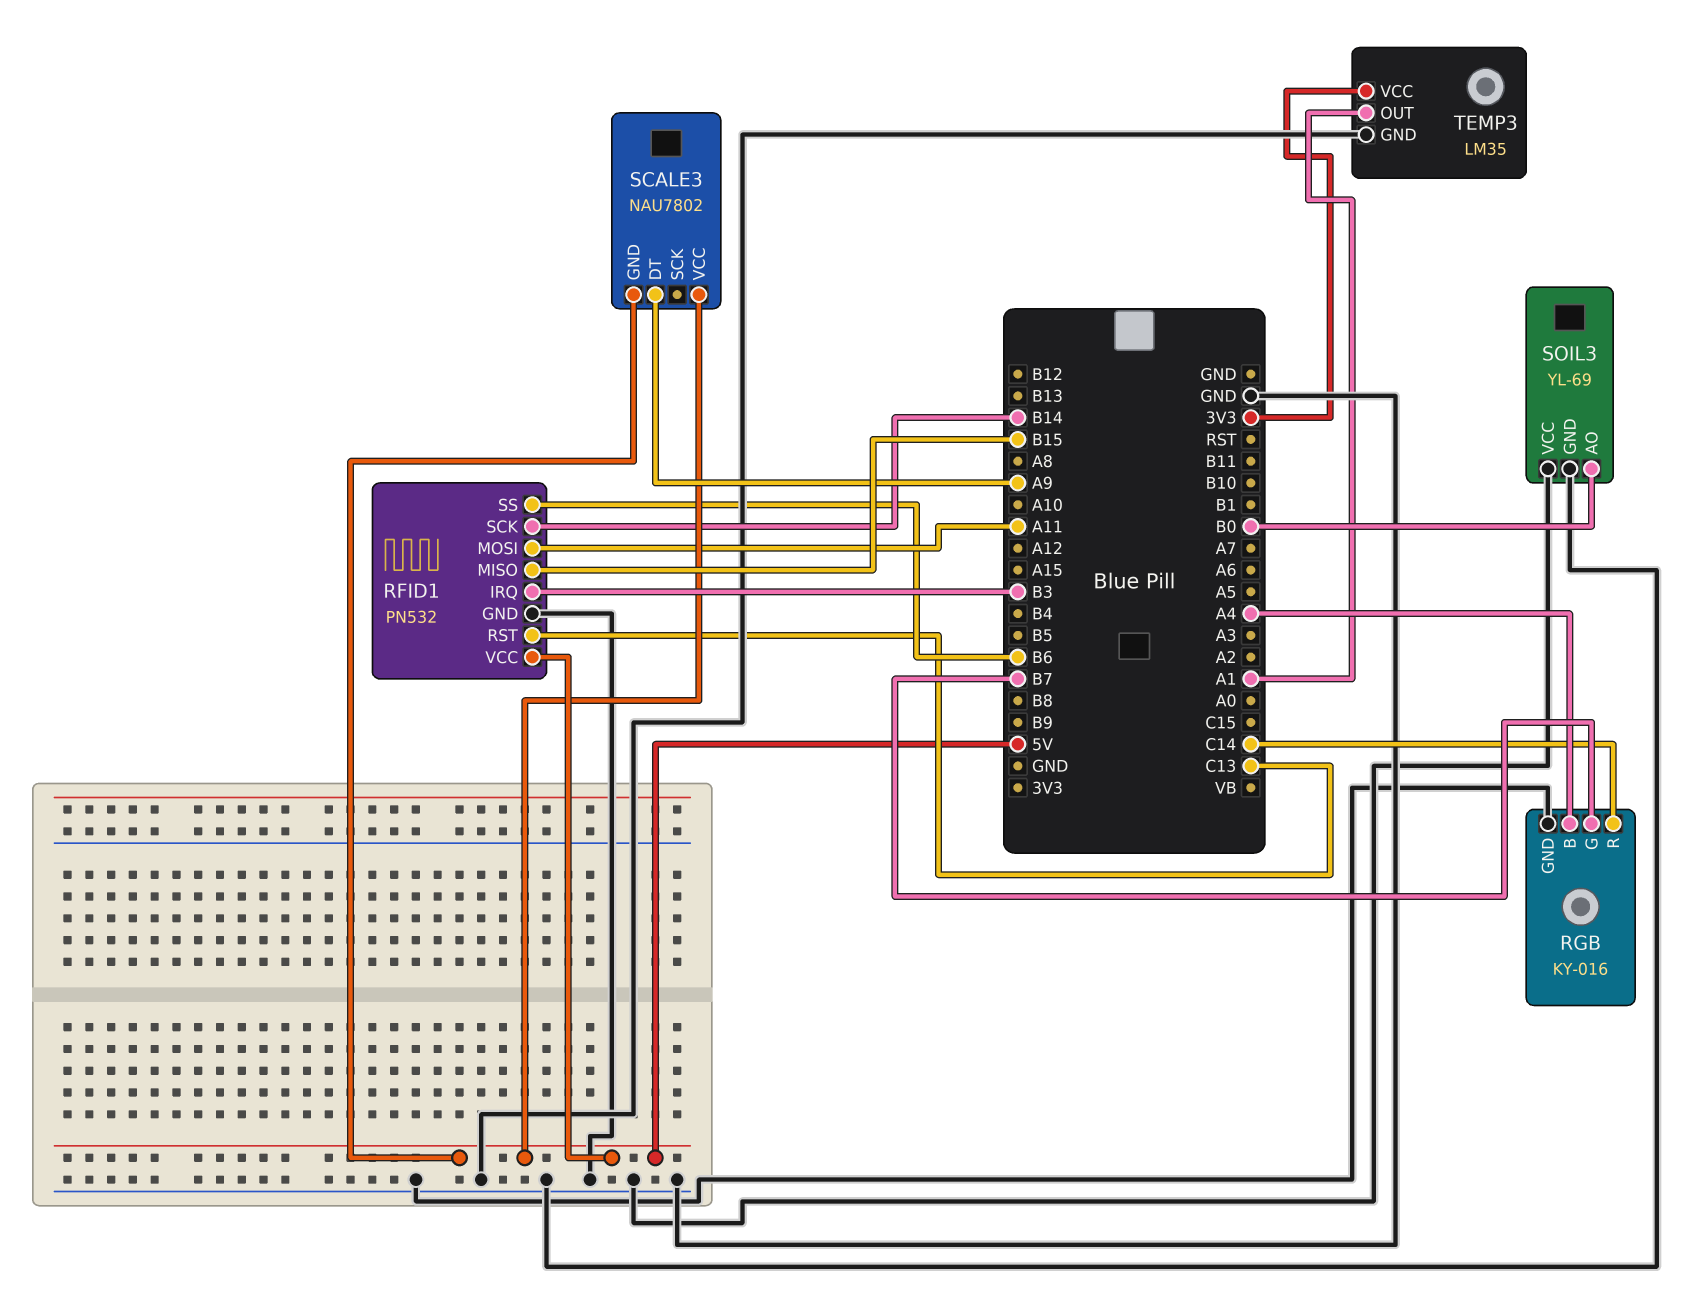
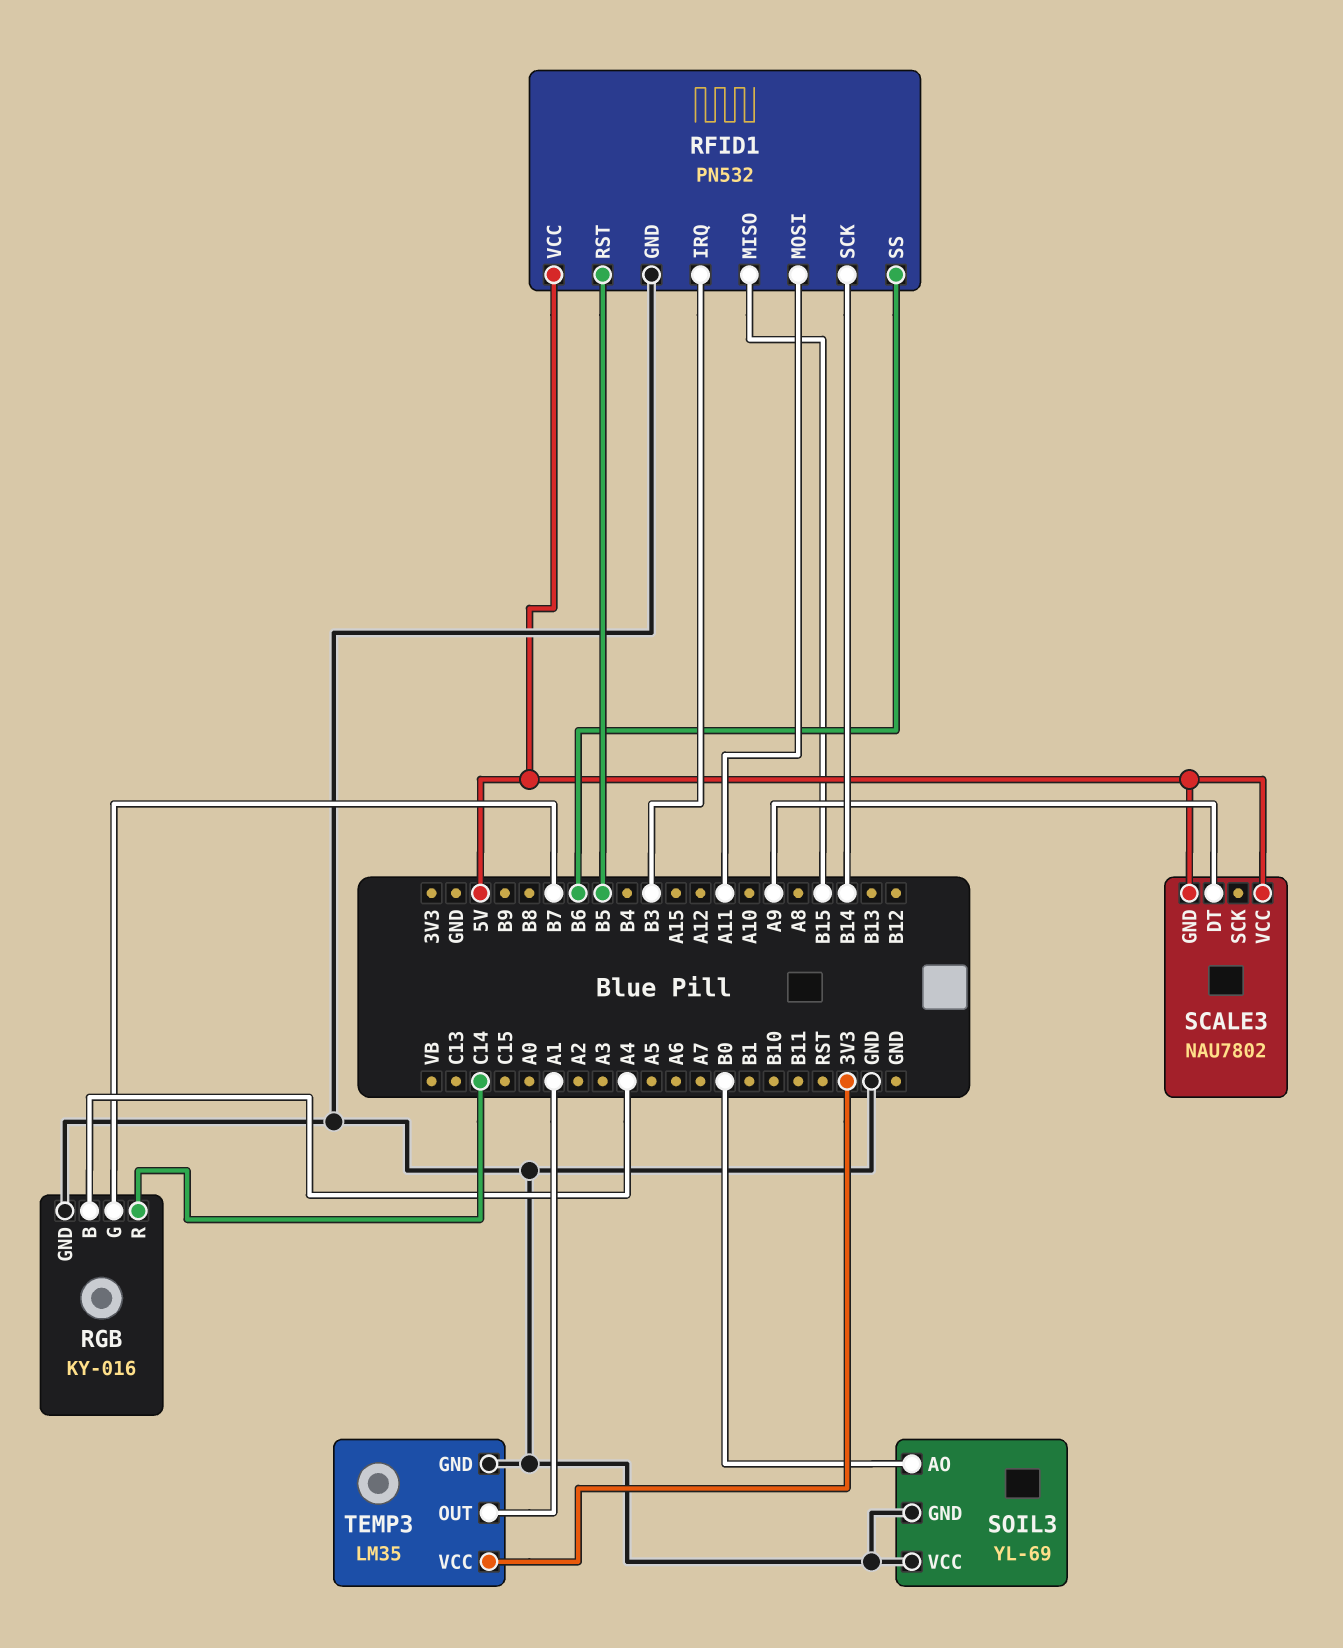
RFID1 pin RST: C13 -> B5

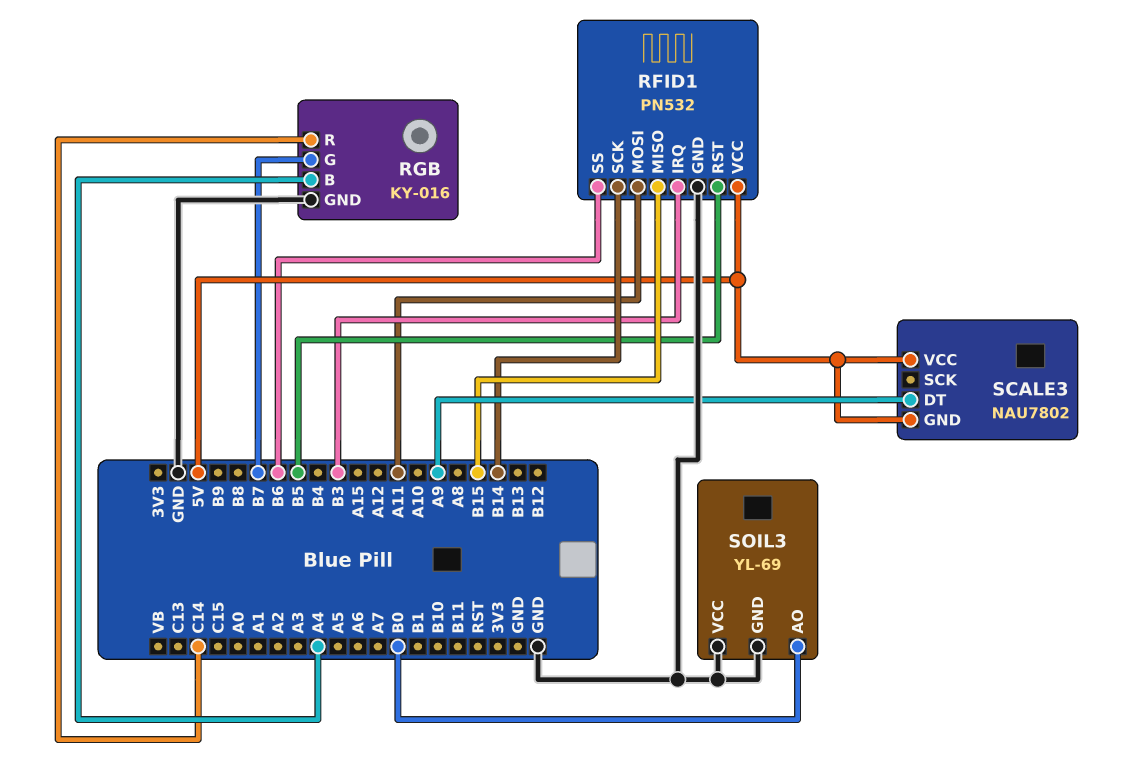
TEMP3: LM35 -> none
TEMP3 pin GND: GND -> none
TEMP3 pin OUT: A1 -> none
TEMP3 pin VCC: 3V3 -> none

